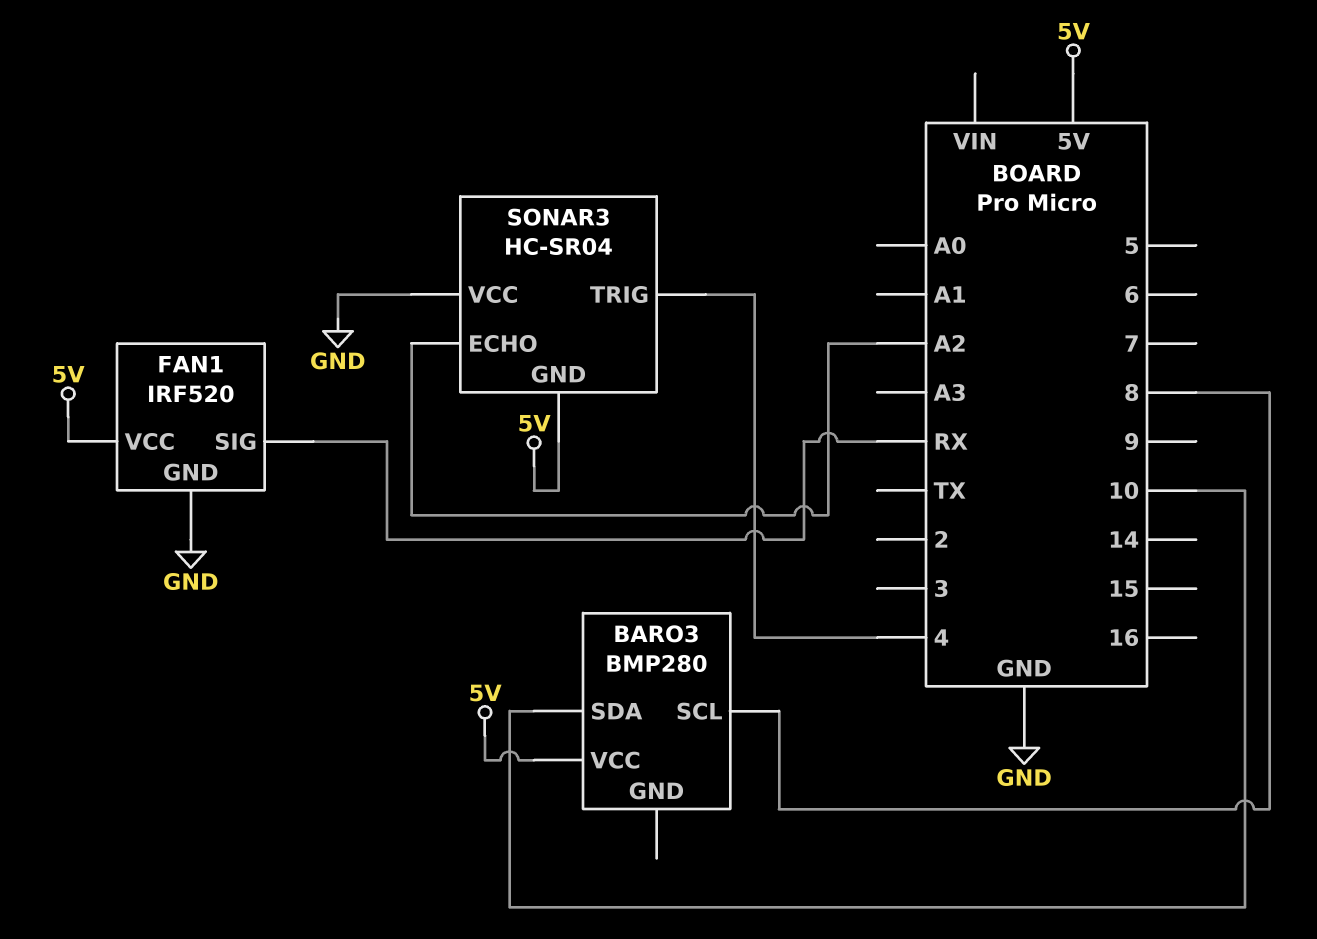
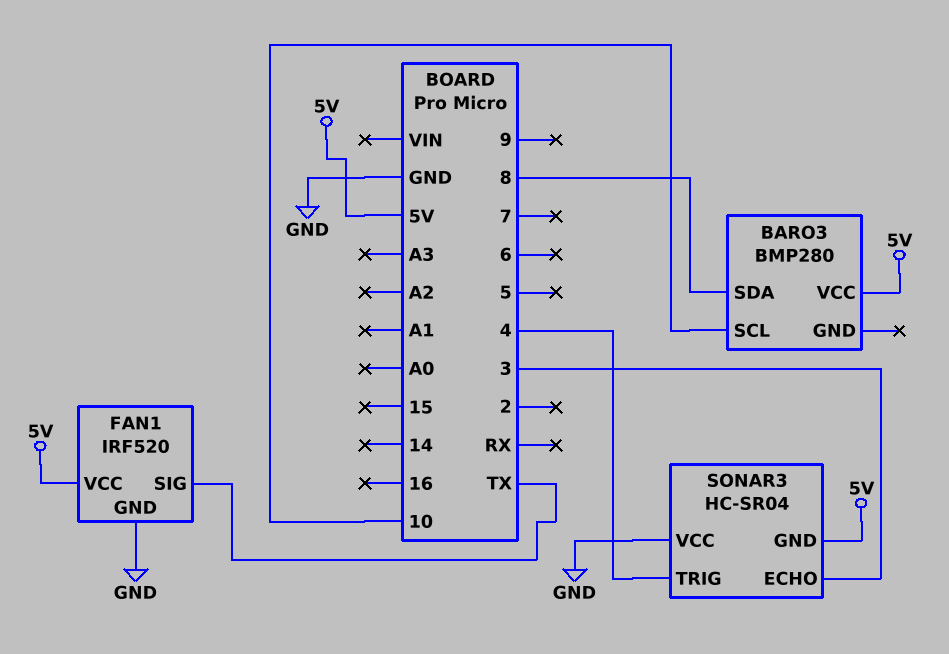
BARO3 pin SCL: 8 -> 10
BARO3 pin SDA: 10 -> 8
FAN1 pin SIG: RX -> TX
SONAR3 pin ECHO: A2 -> 3

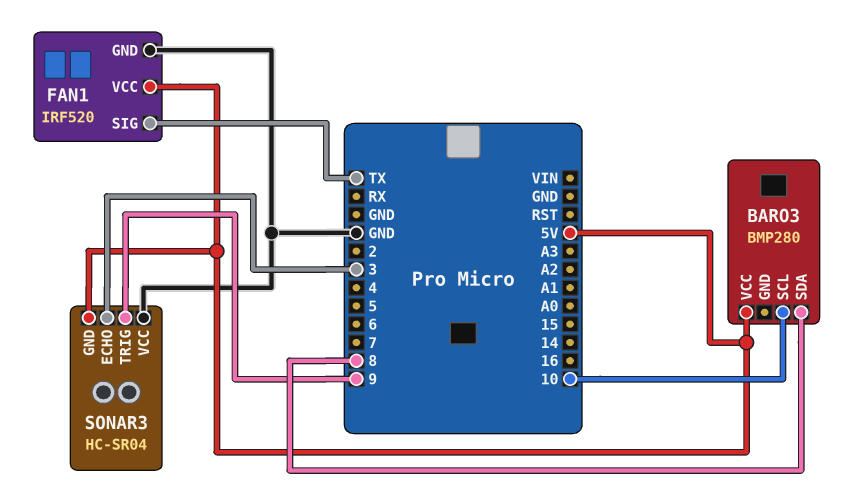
SONAR3 pin TRIG: 4 -> 9

